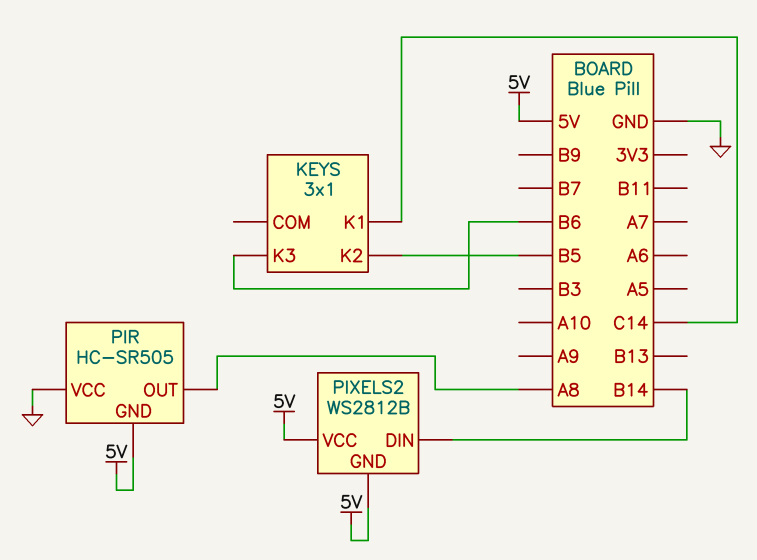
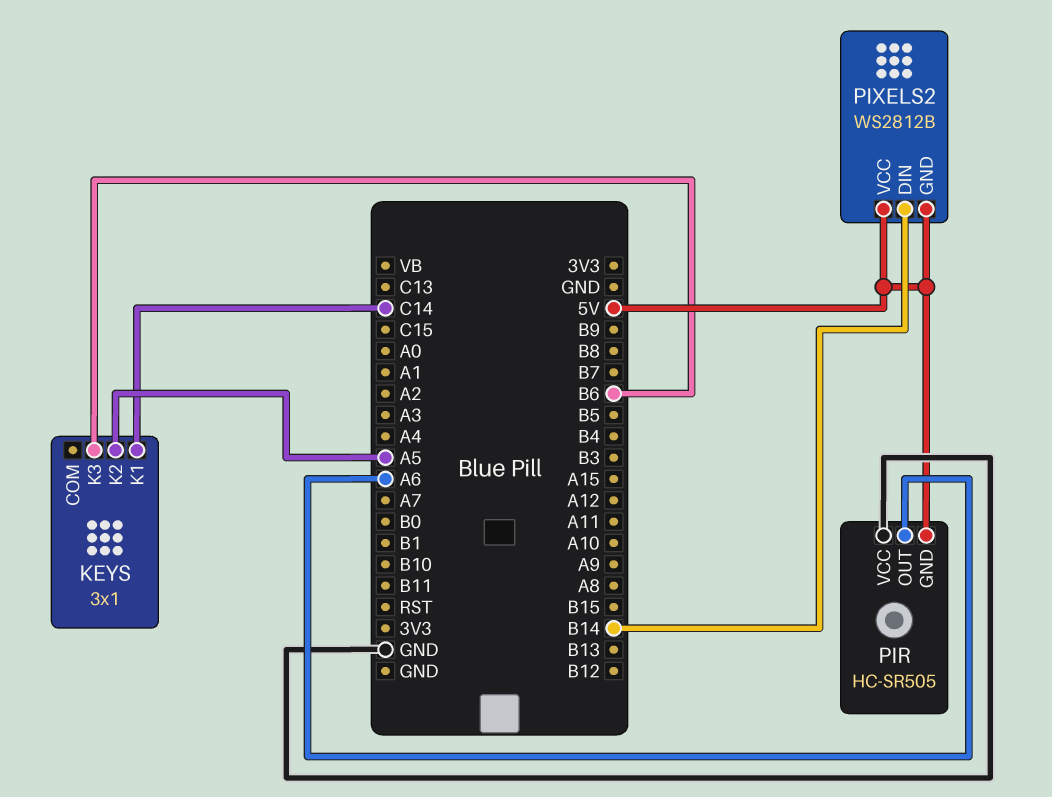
KEYS pin K2: B5 -> A5
PIR pin OUT: A8 -> A6

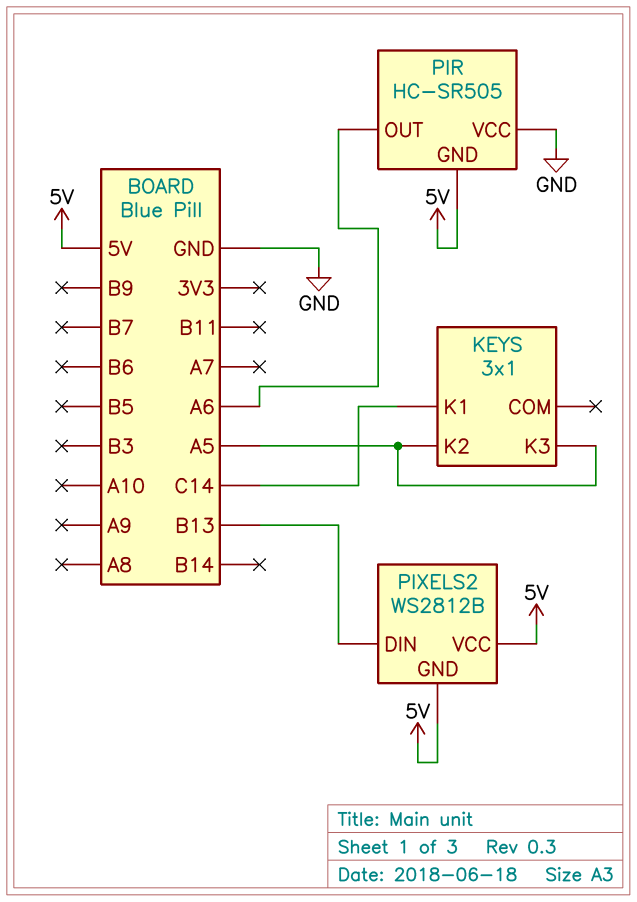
KEYS pin K3: B6 -> A5
PIXELS2 pin DIN: B14 -> B13

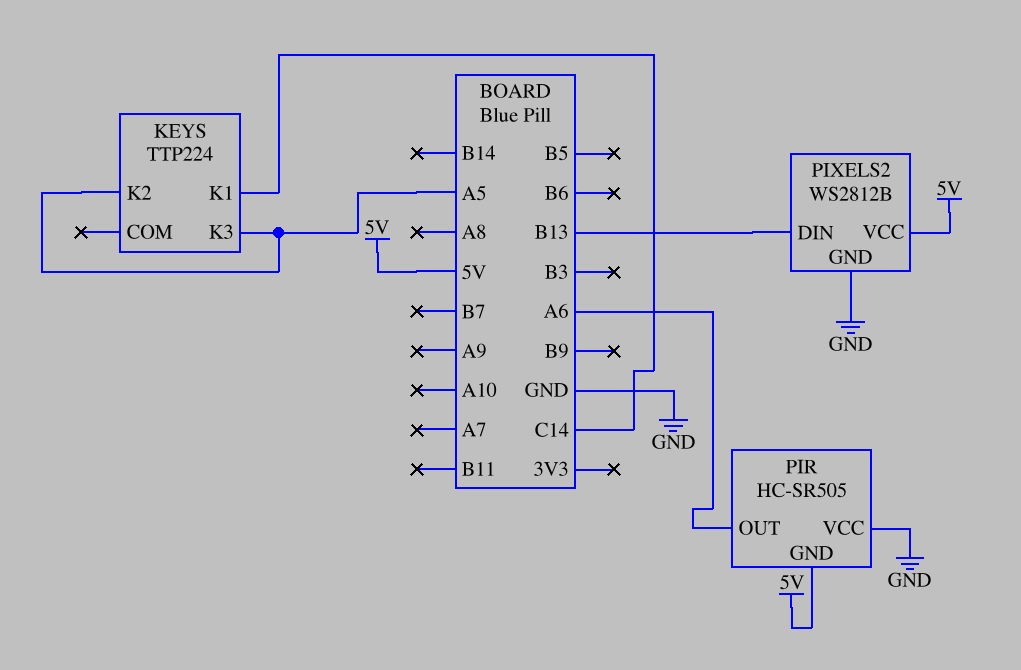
KEYS: 3x1 -> TTP224
PIXELS2 pin GND: 5V -> GND

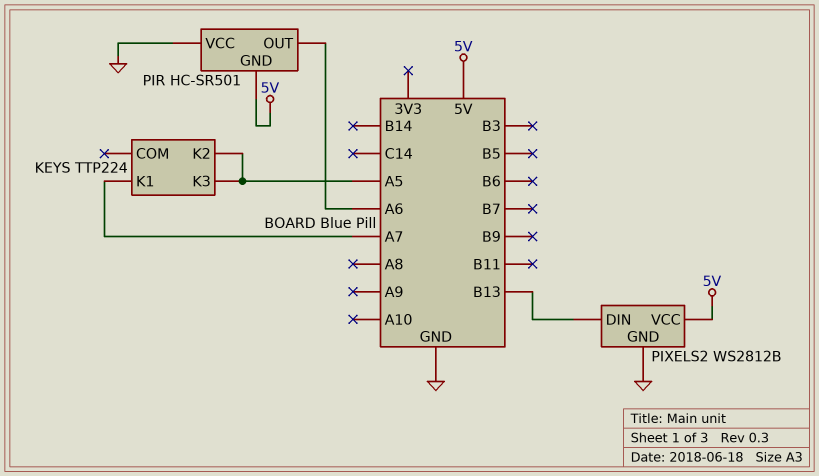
KEYS pin K1: C14 -> A7
PIR: HC-SR505 -> HC-SR501

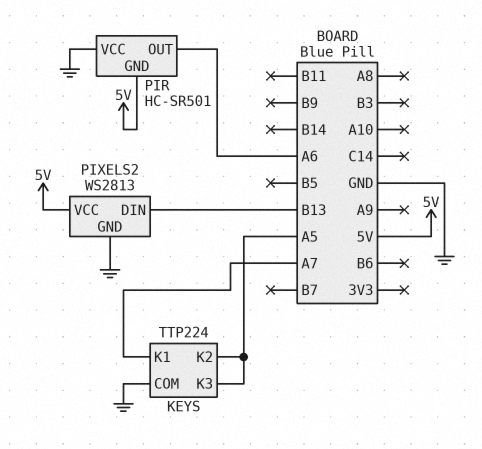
KEYS pin COM: none -> GND
PIXELS2: WS2812B -> WS2813

